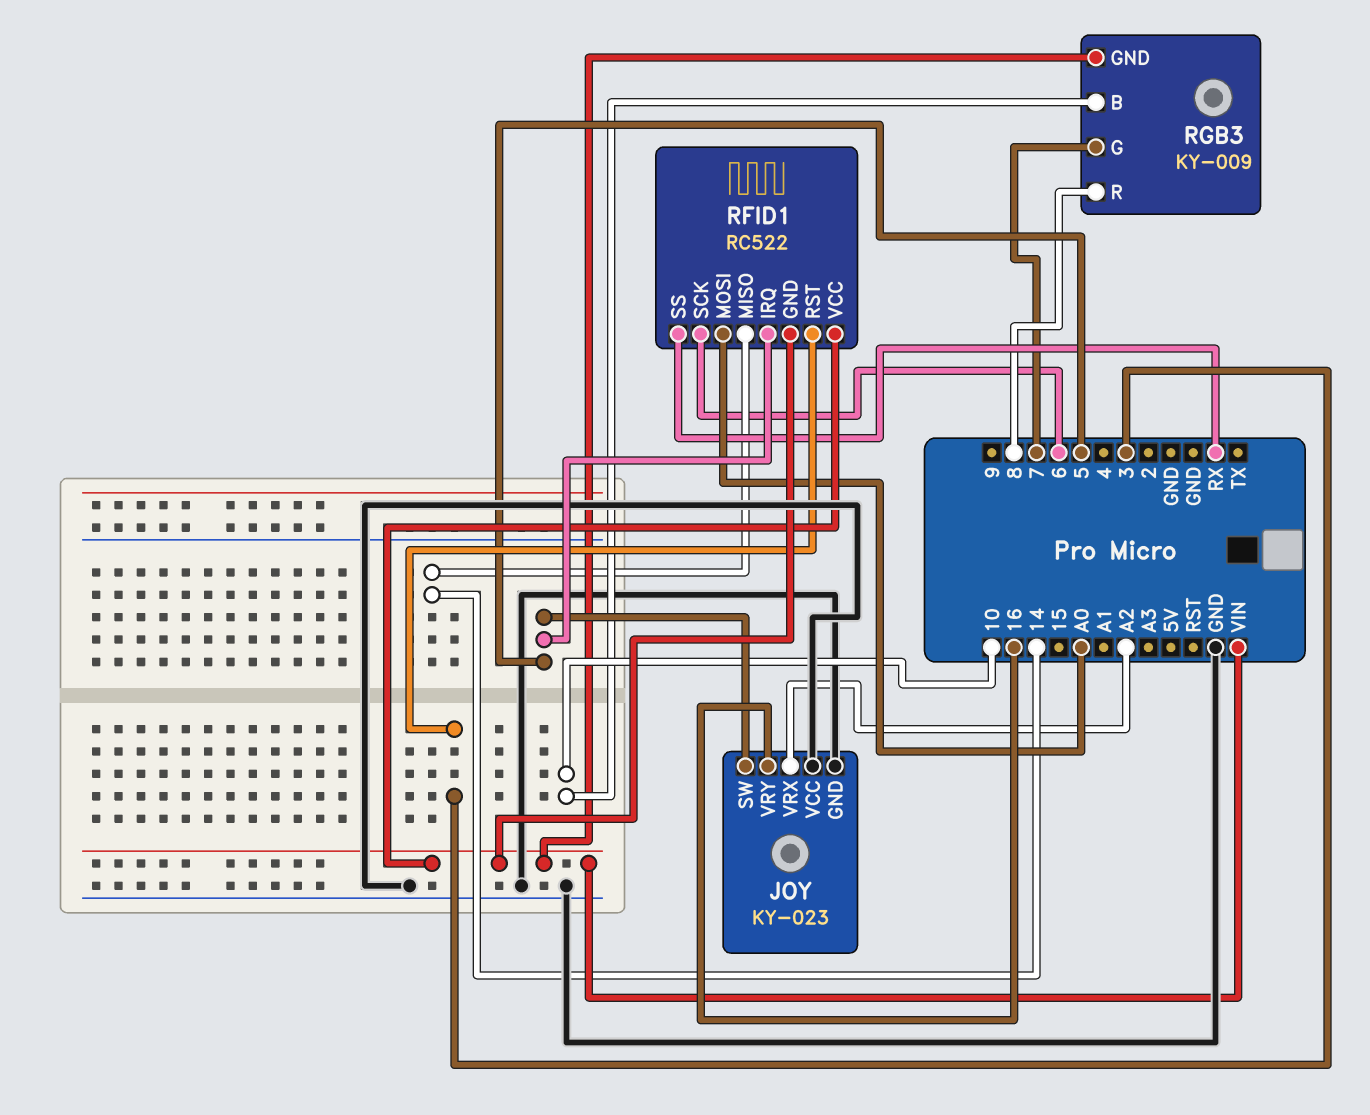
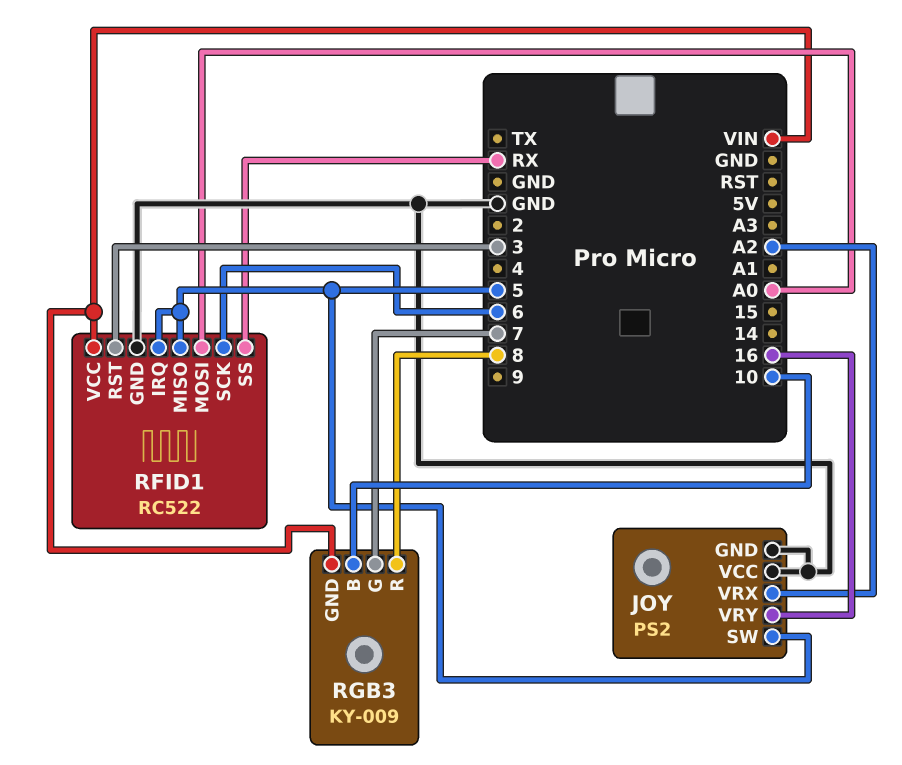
JOY: KY-023 -> PS2
RFID1 pin GND: VIN -> GND
RFID1 pin MISO: 14 -> 5

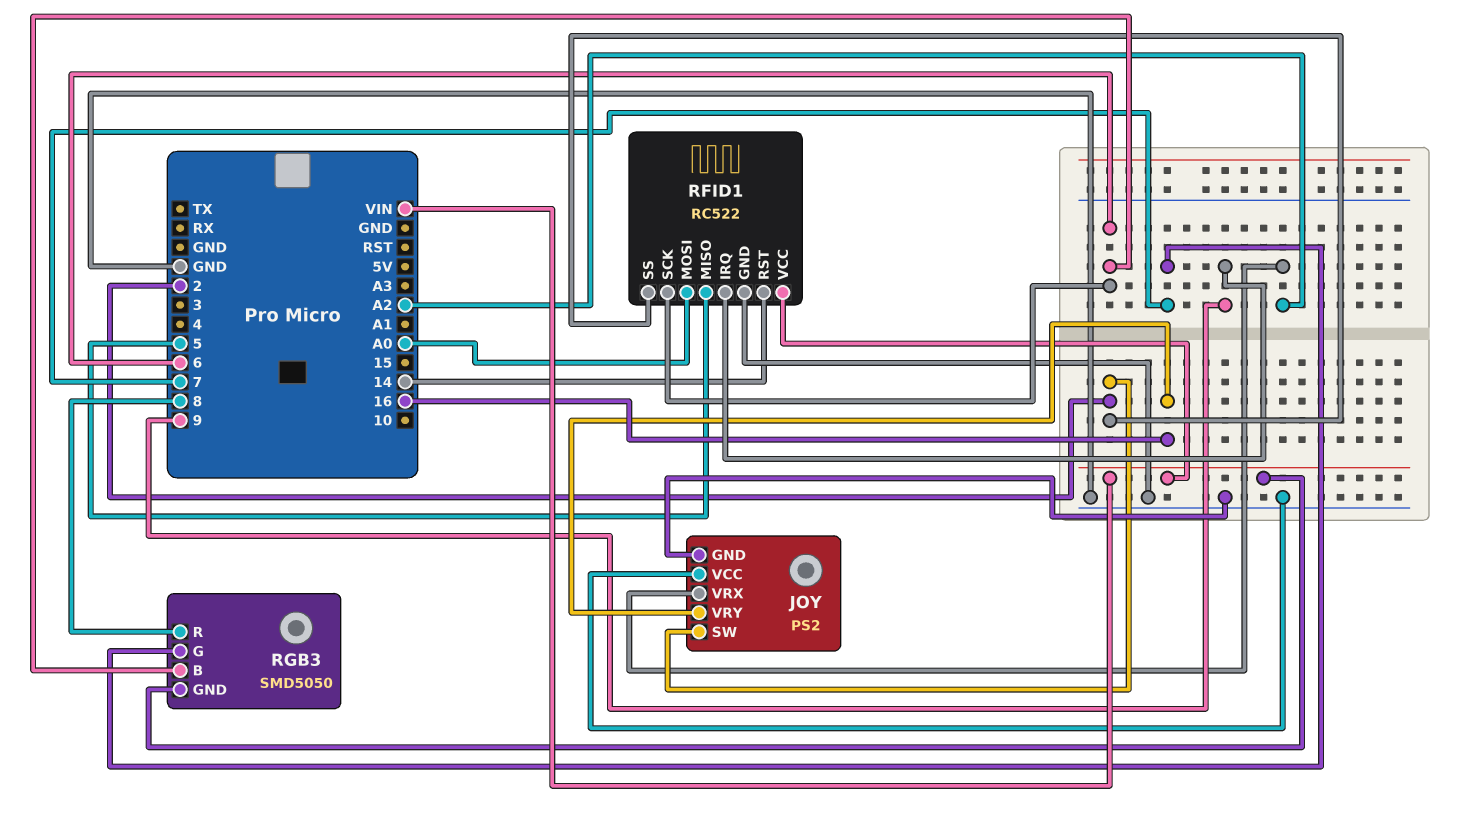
JOY pin SW: 5 -> 2
RFID1 pin IRQ: 5 -> 9
RFID1 pin RST: 3 -> 14
RFID1 pin SS: RX -> 2
RGB3: KY-009 -> SMD5050
RGB3 pin B: 10 -> 6

